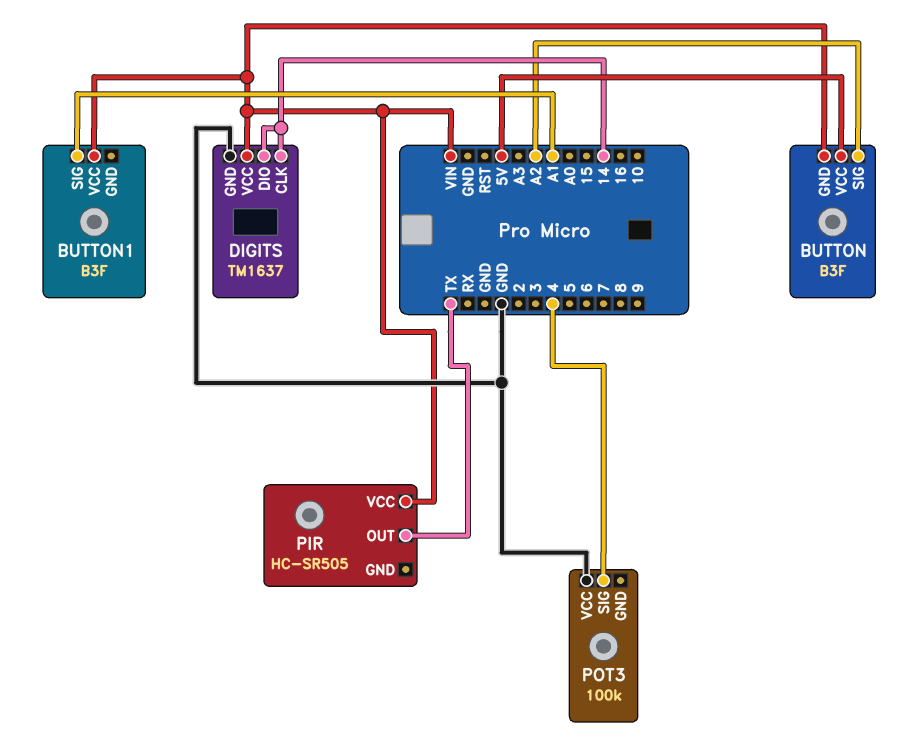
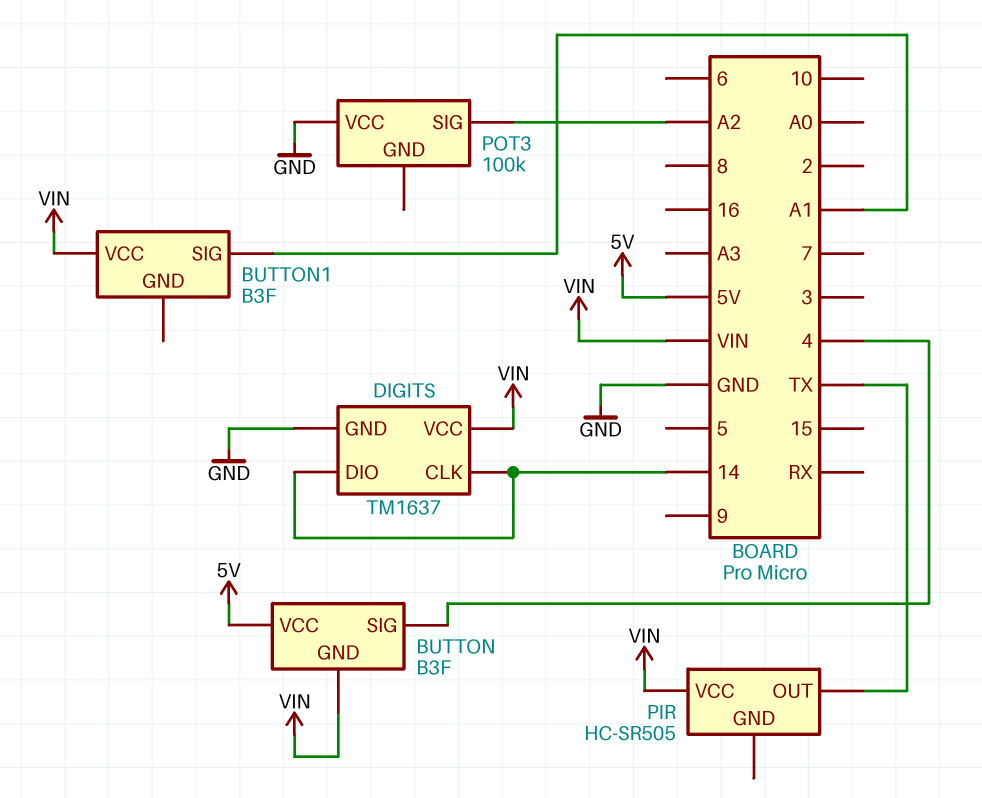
BUTTON pin SIG: A2 -> 4
POT3 pin SIG: 4 -> A2

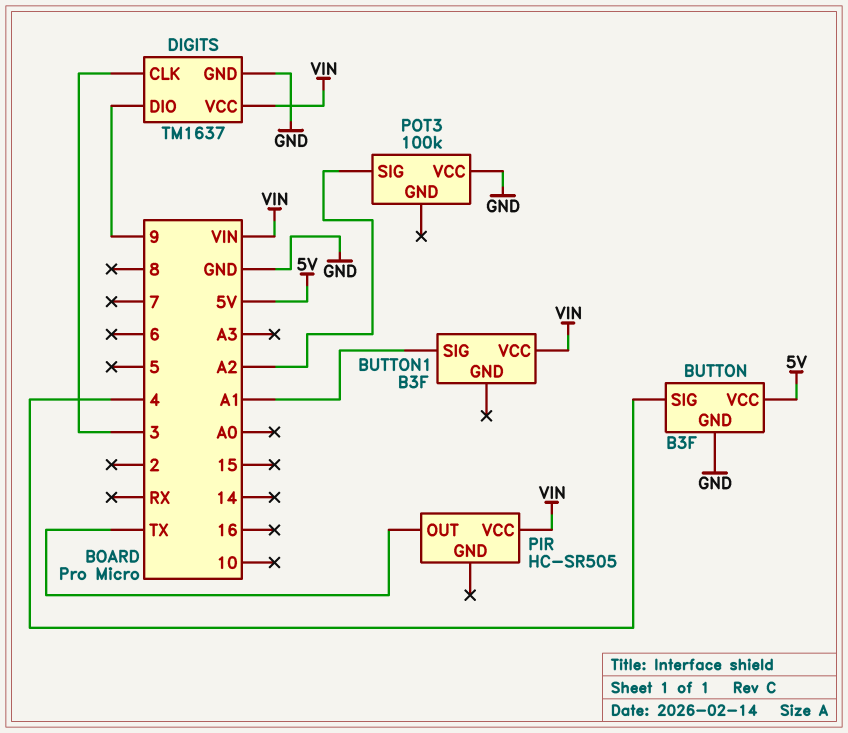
BUTTON pin GND: VIN -> GND
DIGITS pin CLK: 14 -> 3
DIGITS pin DIO: 14 -> 9

